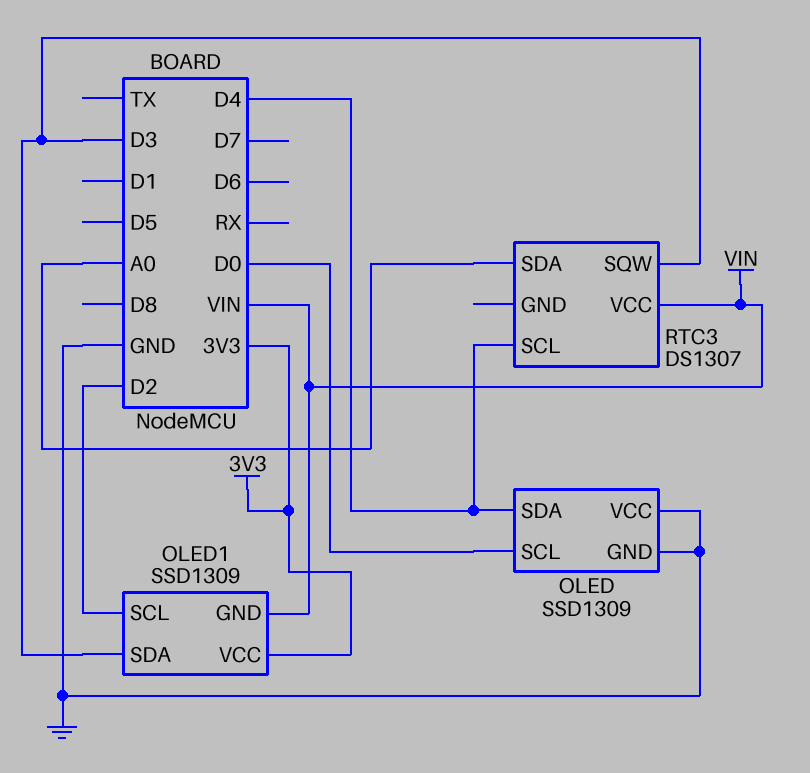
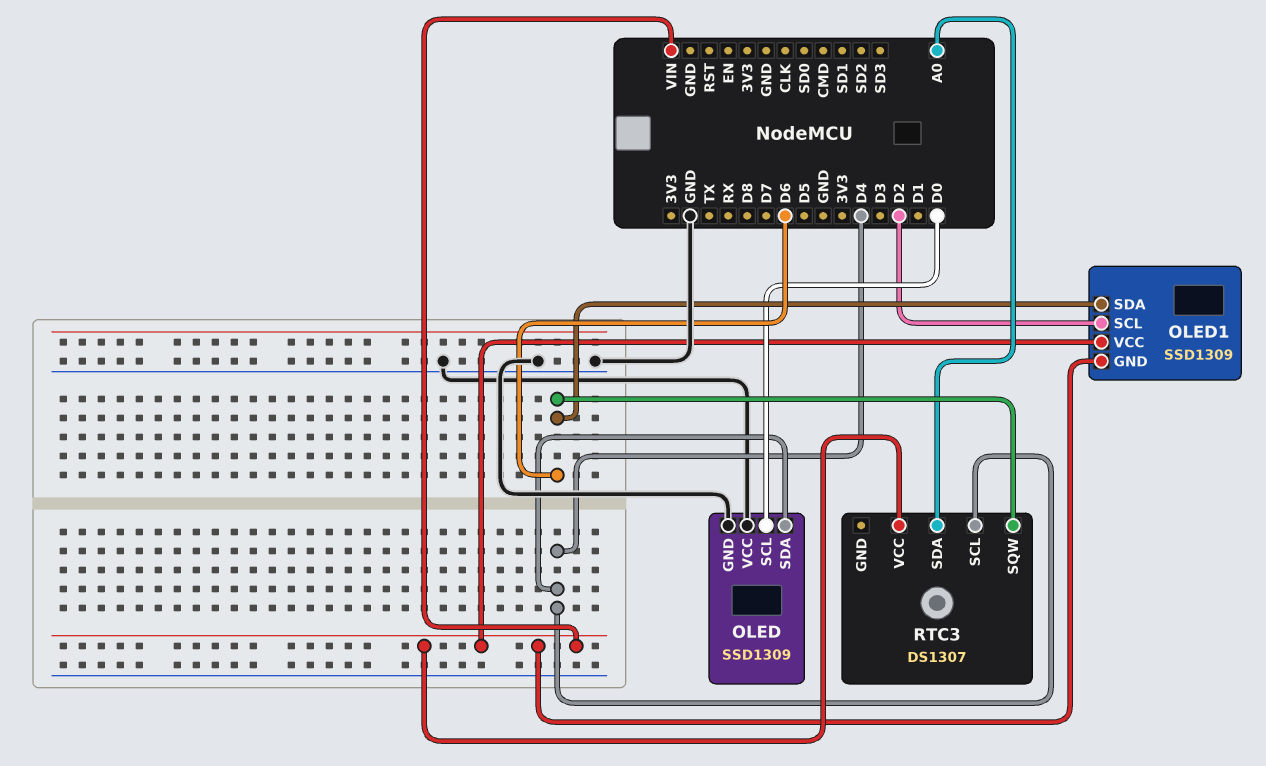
OLED1 pin SDA: D3 -> D6
OLED1 pin VCC: 3V3 -> VIN
RTC3 pin SQW: D3 -> D6

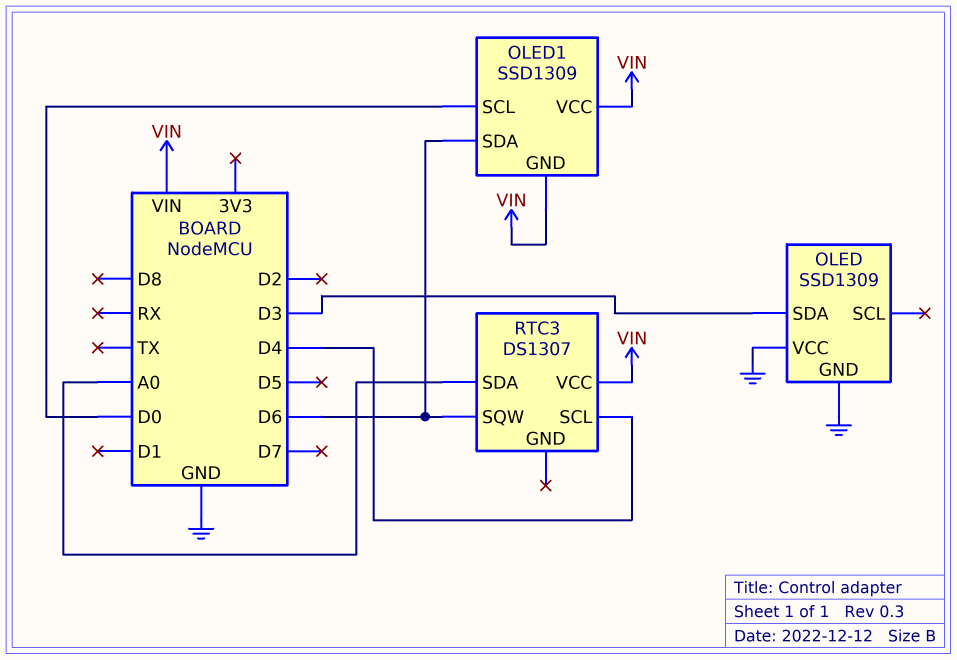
OLED pin SCL: D0 -> none
OLED pin SDA: D4 -> D3
OLED1 pin SCL: D2 -> D0

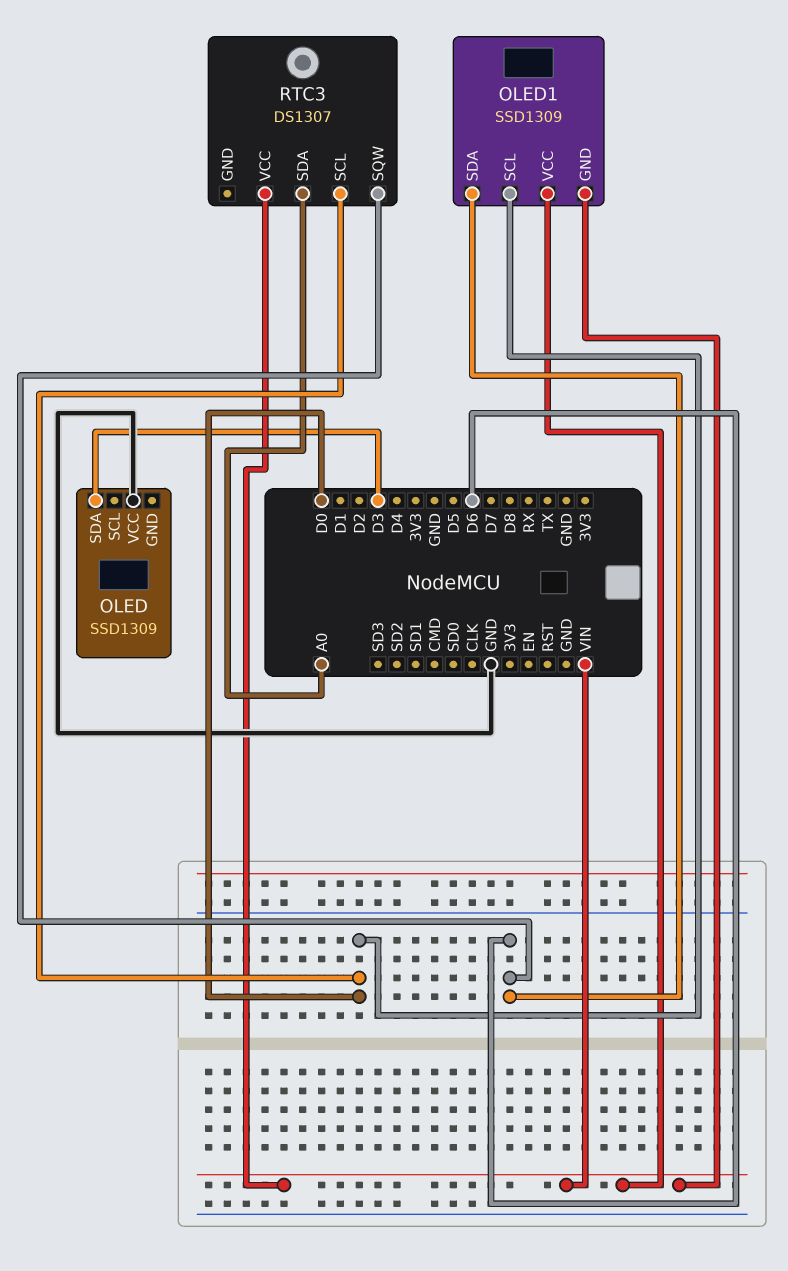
OLED pin GND: GND -> none
RTC3 pin SCL: D4 -> D0

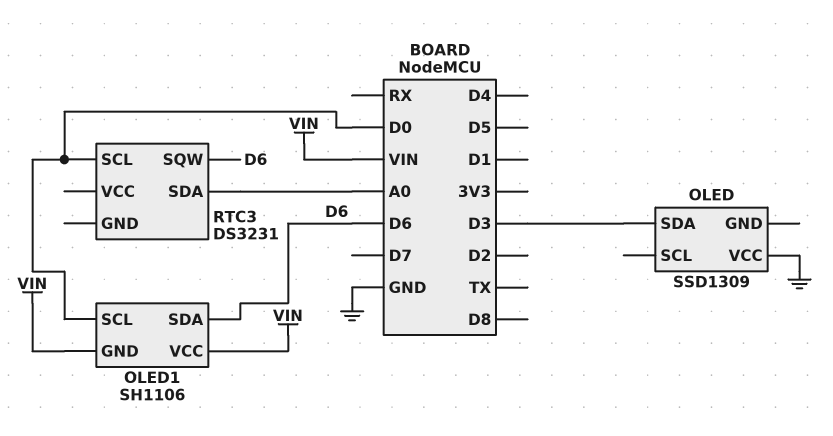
OLED1: SSD1309 -> SH1106
RTC3: DS1307 -> DS3231
RTC3 pin VCC: VIN -> none

